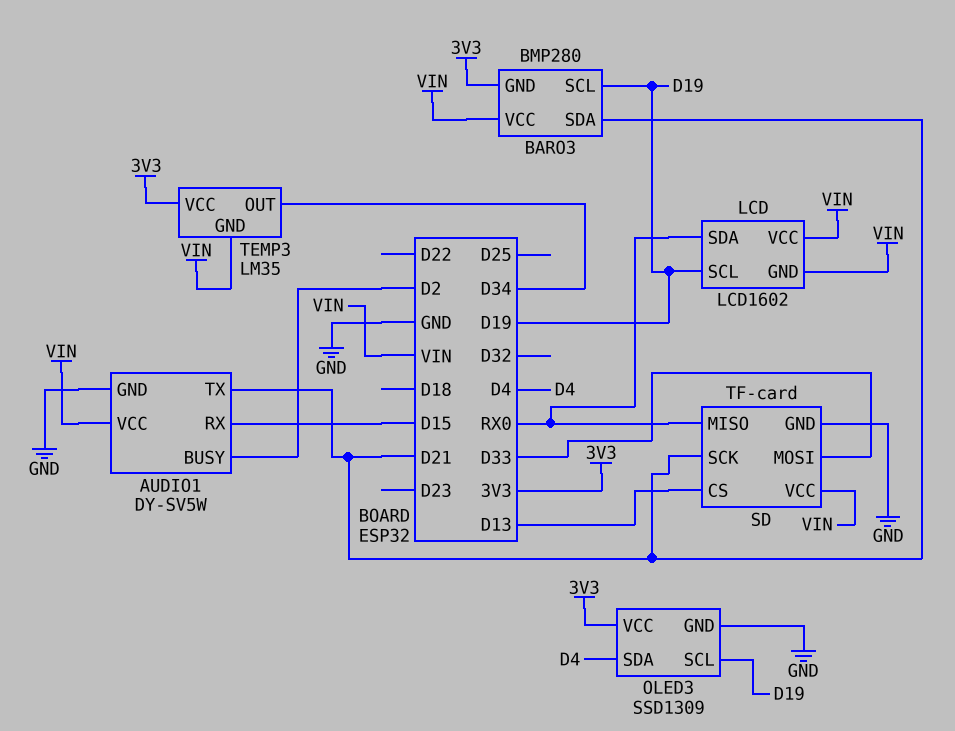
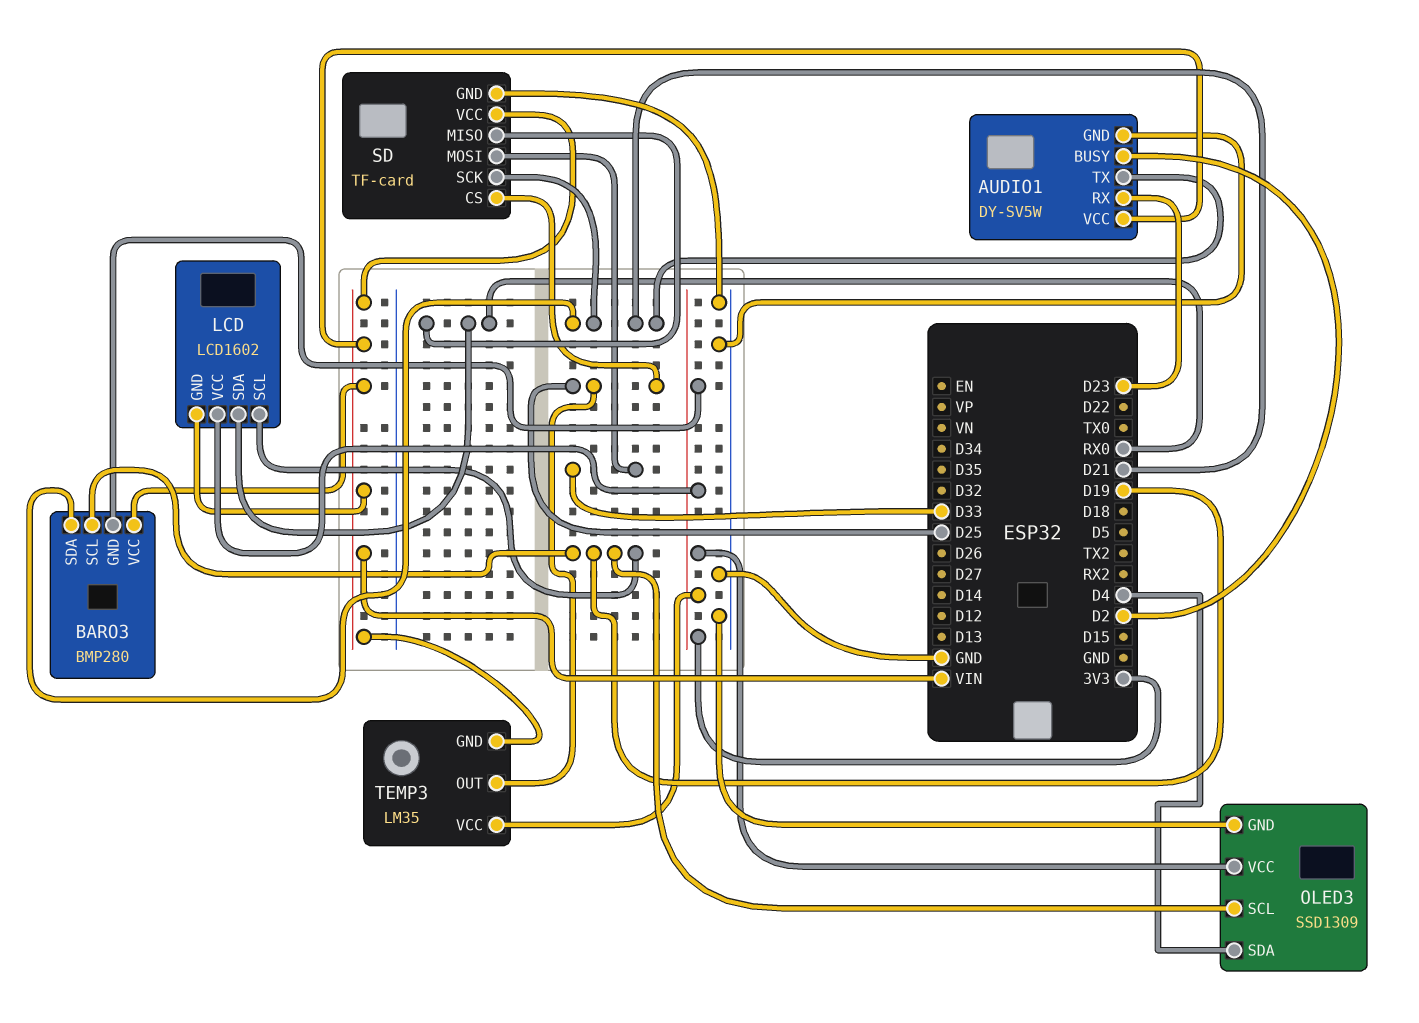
AUDIO1 pin RX: D15 -> D23
LCD pin VCC: VIN -> 3V3
SD pin CS: D13 -> D25
TEMP3 pin OUT: D34 -> D25

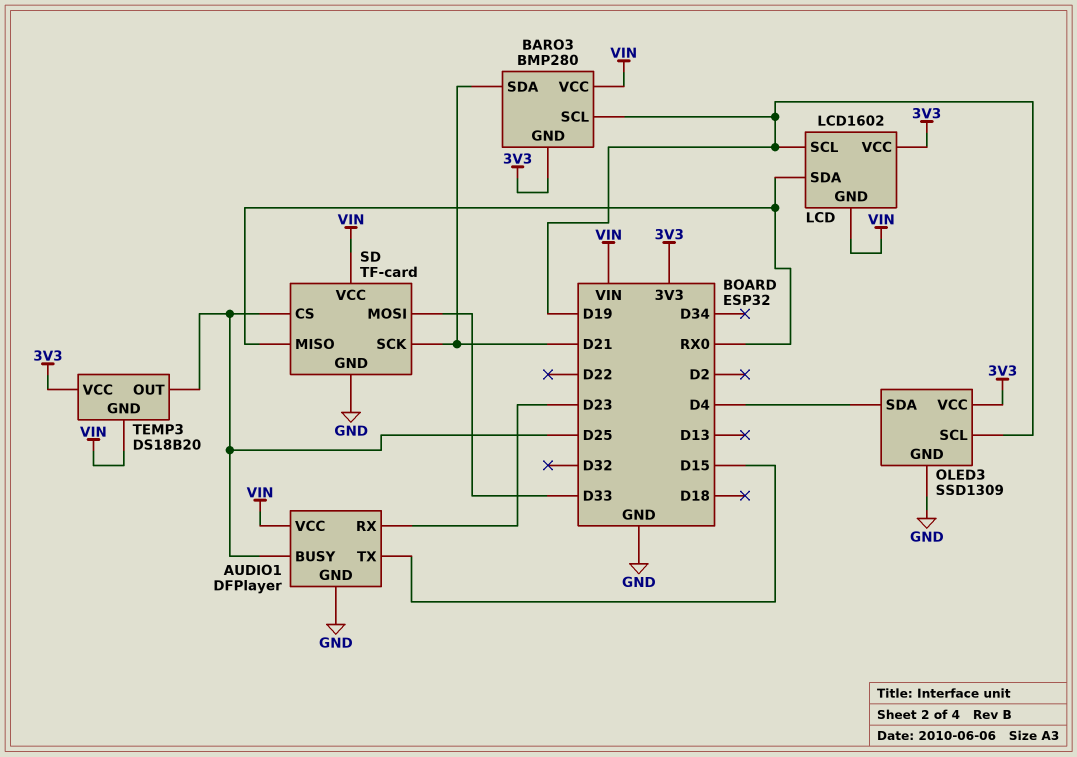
AUDIO1: DY-SV5W -> DFPlayer
AUDIO1 pin BUSY: D2 -> D25
AUDIO1 pin TX: D21 -> D15
TEMP3: LM35 -> DS18B20

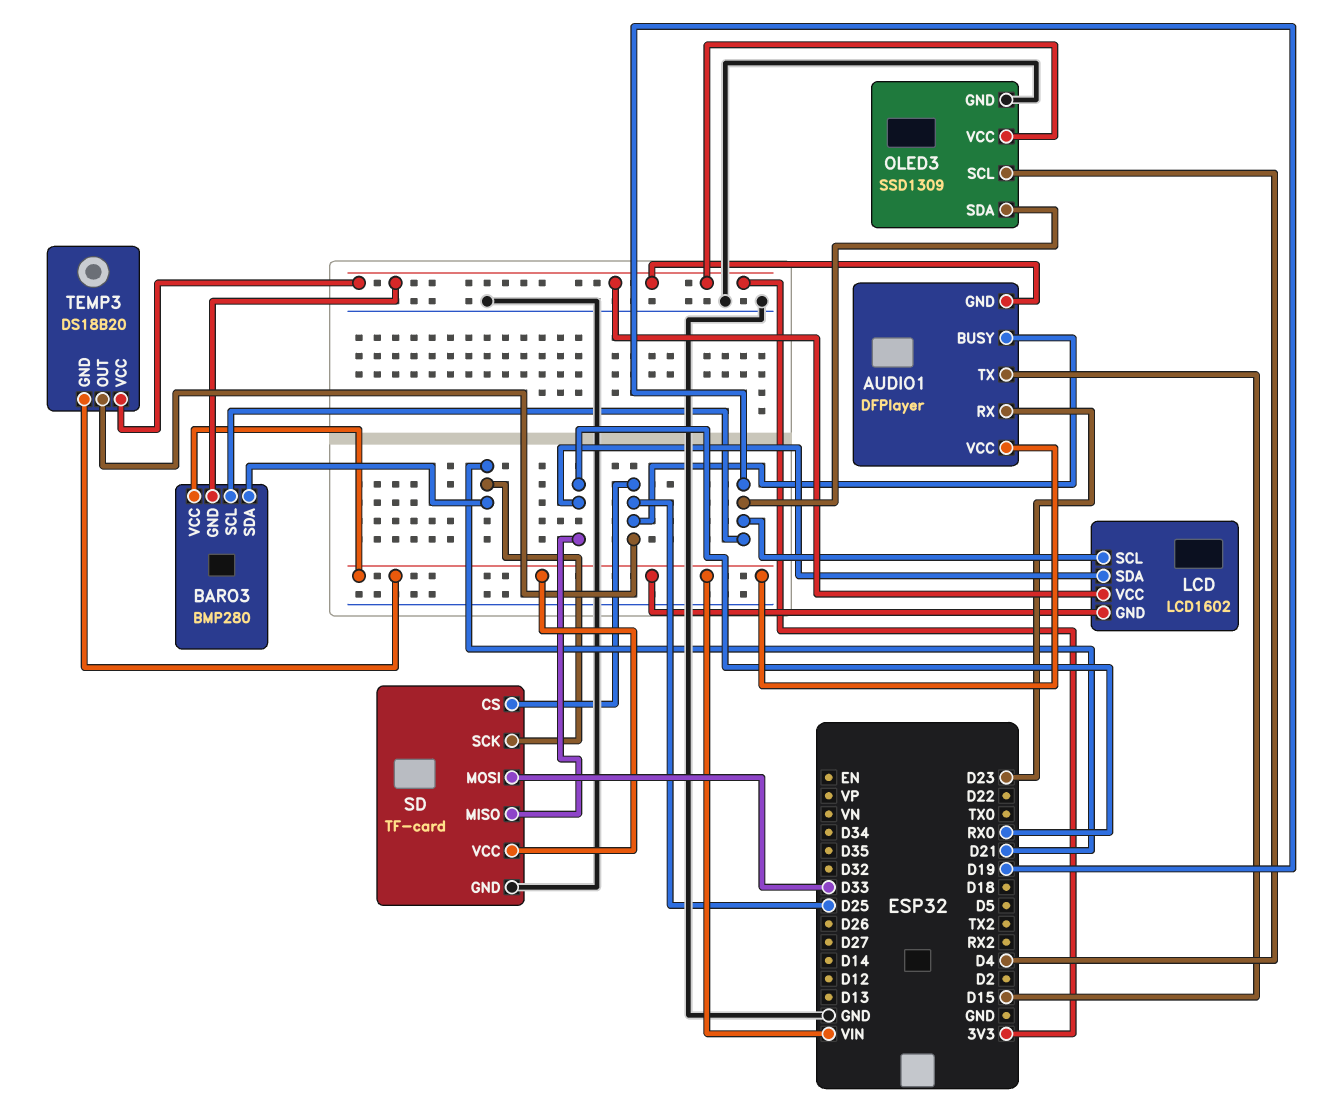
AUDIO1 pin GND: GND -> 3V3
OLED3 pin SCL: D19 -> D4
OLED3 pin SDA: D4 -> D19

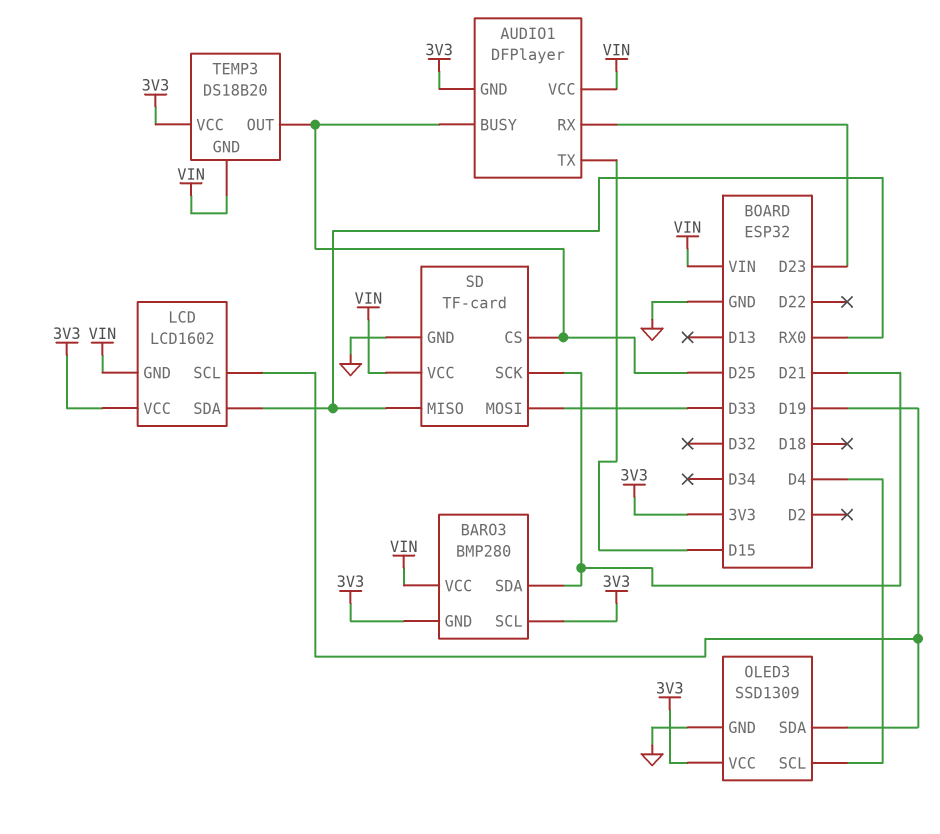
BARO3 pin SCL: D19 -> 3V3

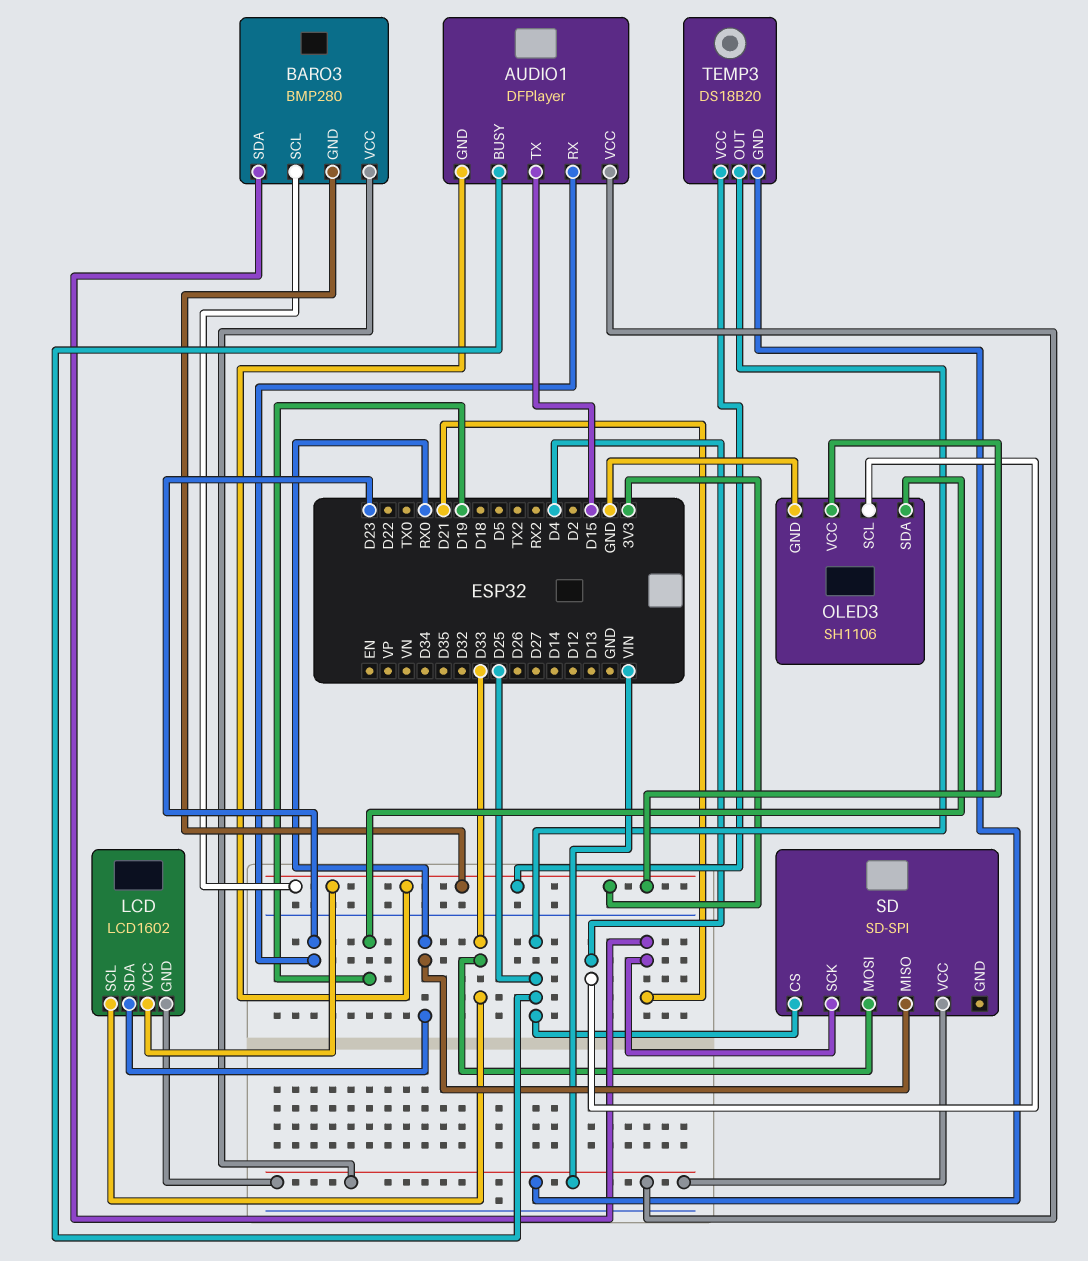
LCD pin SCL: D19 -> D33
OLED3: SSD1309 -> SH1106
SD: TF-card -> SD-SPI
SD pin GND: GND -> none

